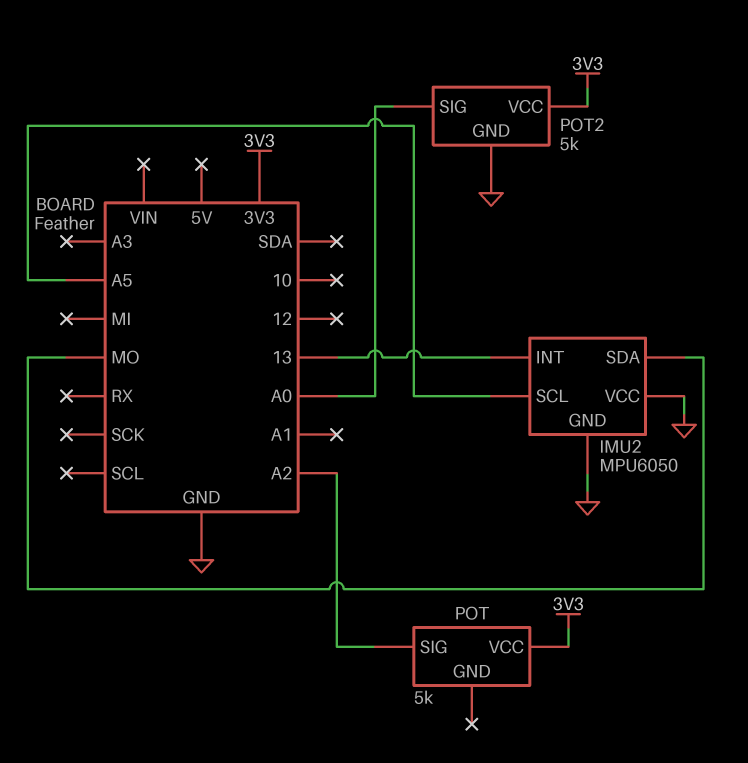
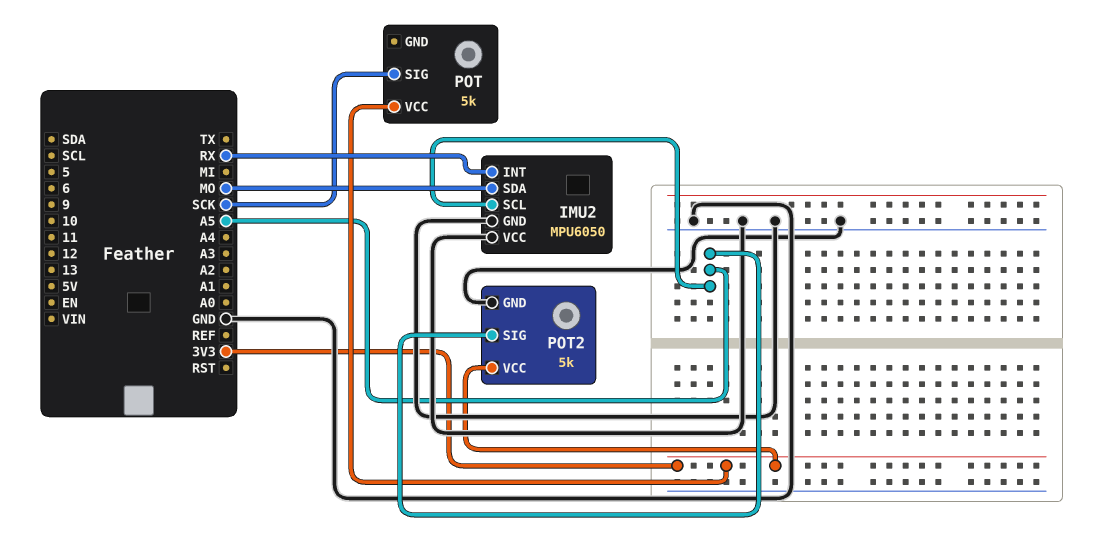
IMU2 pin INT: 13 -> RX
POT pin SIG: A2 -> SCK
POT2 pin SIG: A0 -> A5

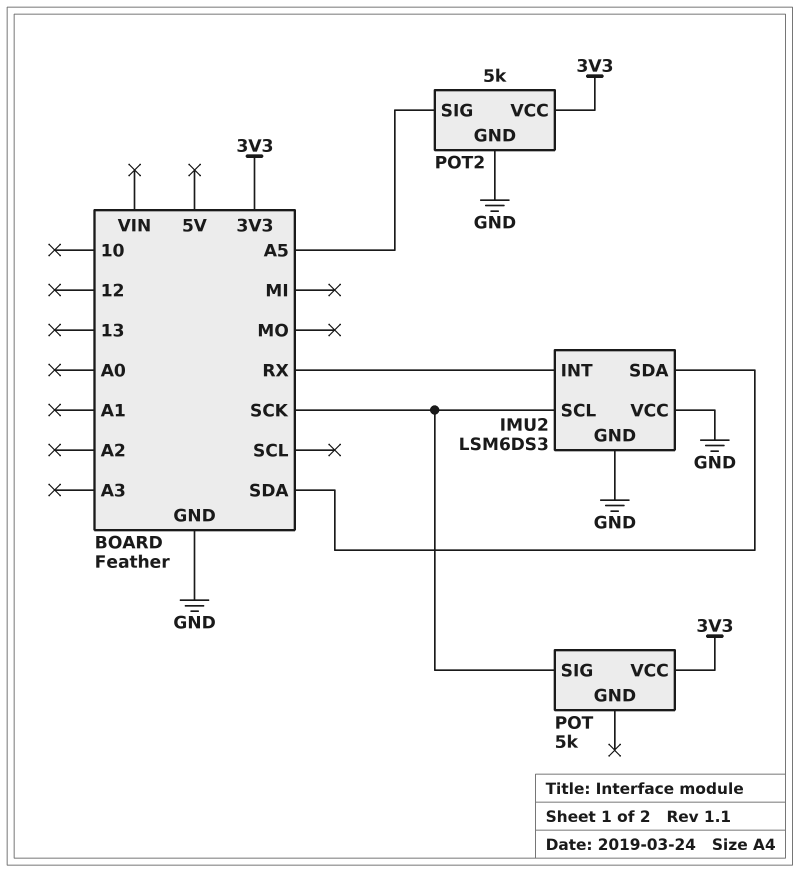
IMU2: MPU6050 -> LSM6DS3
IMU2 pin SCL: A5 -> SCK
IMU2 pin SDA: MO -> SDA

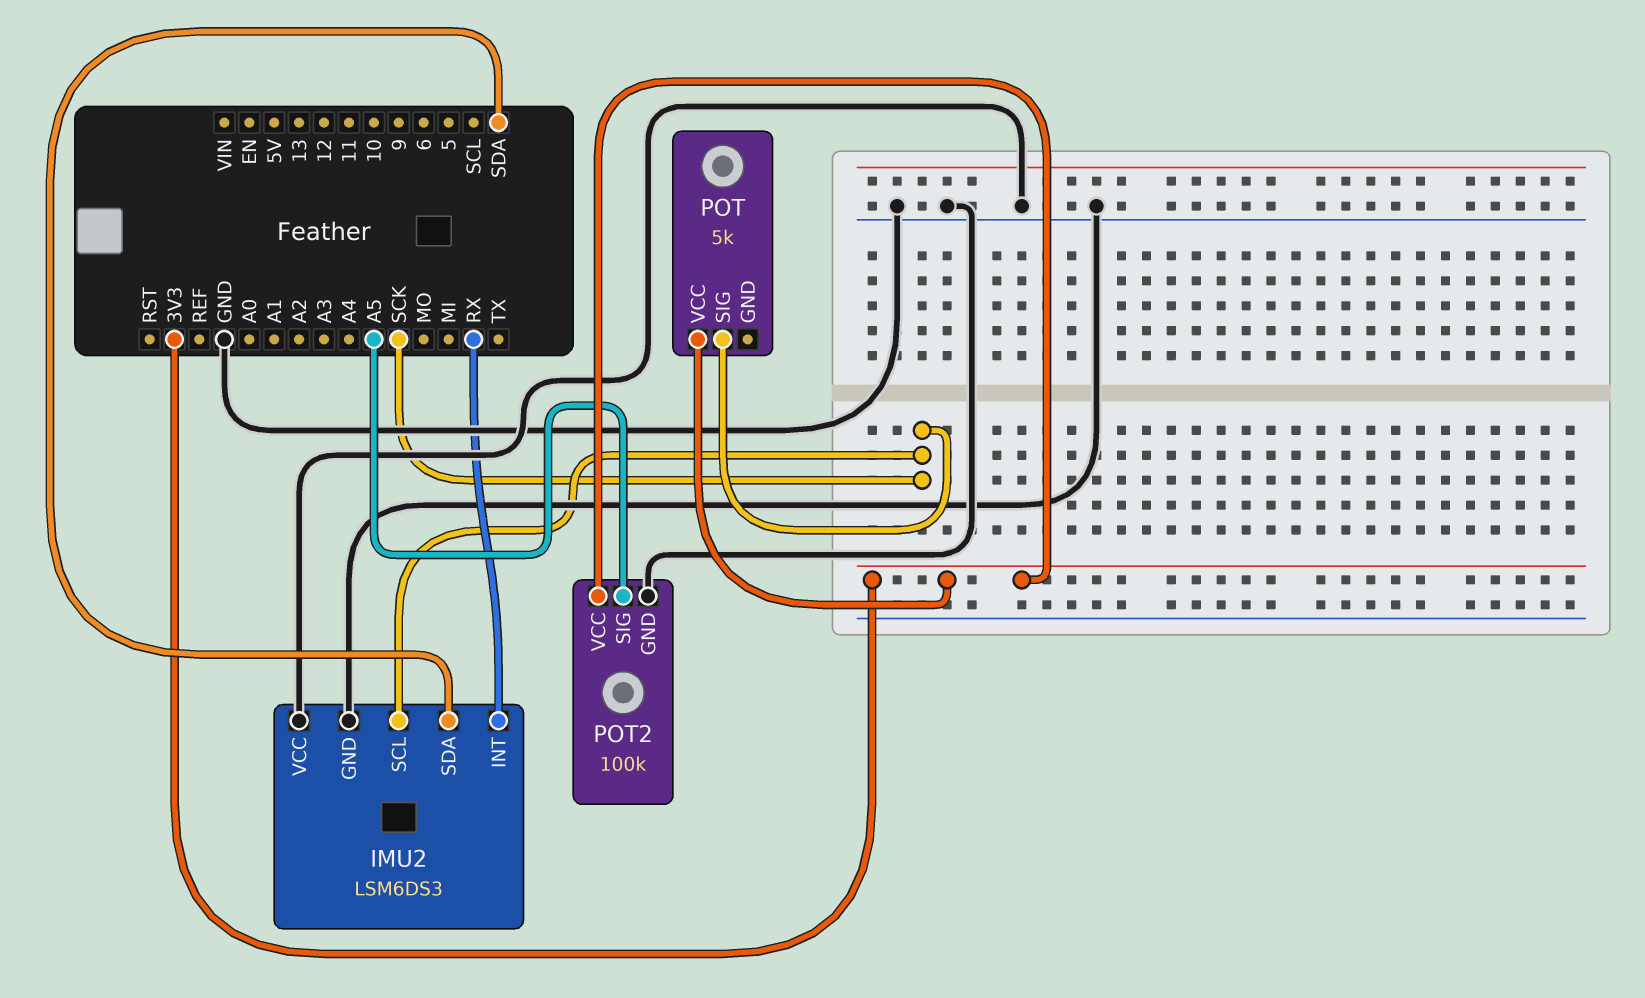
POT2: 5k -> 100k

